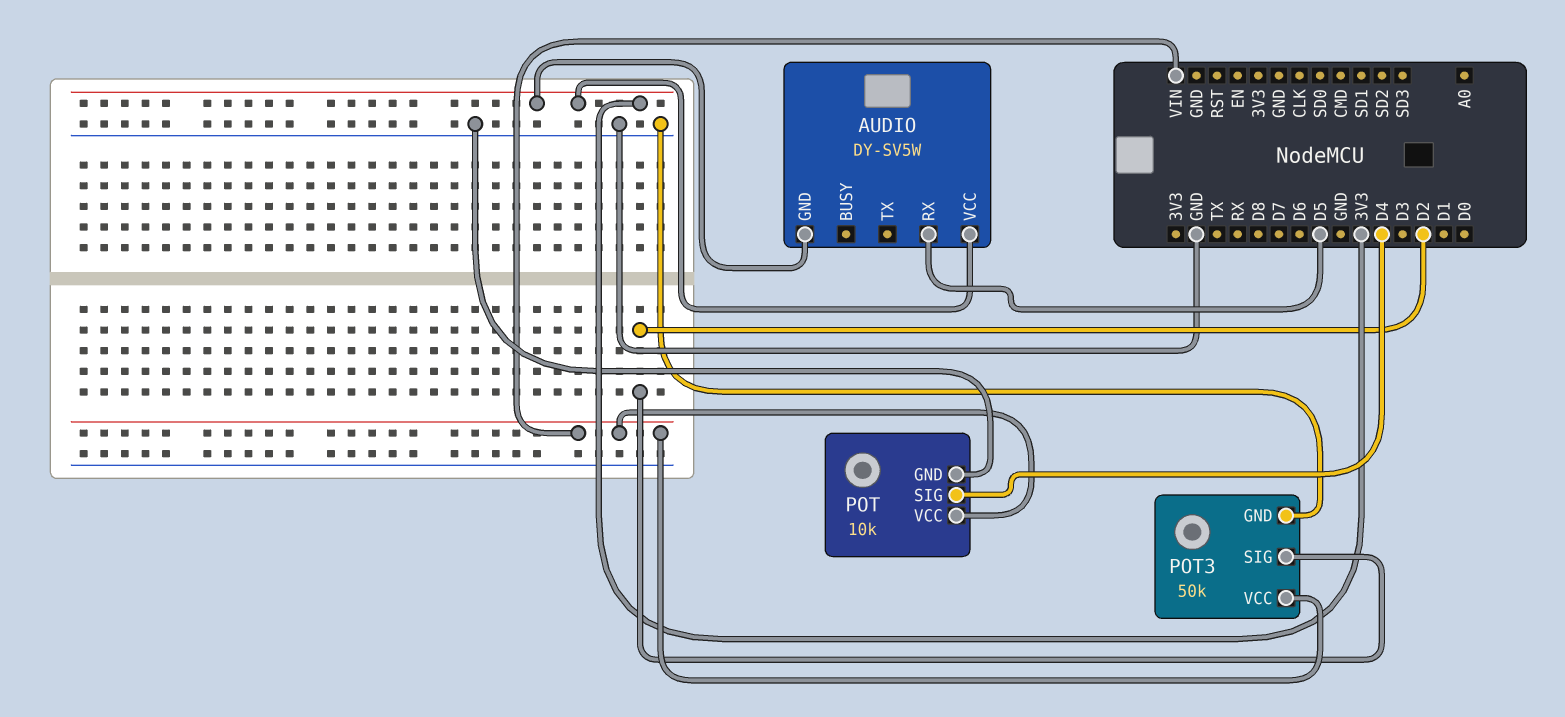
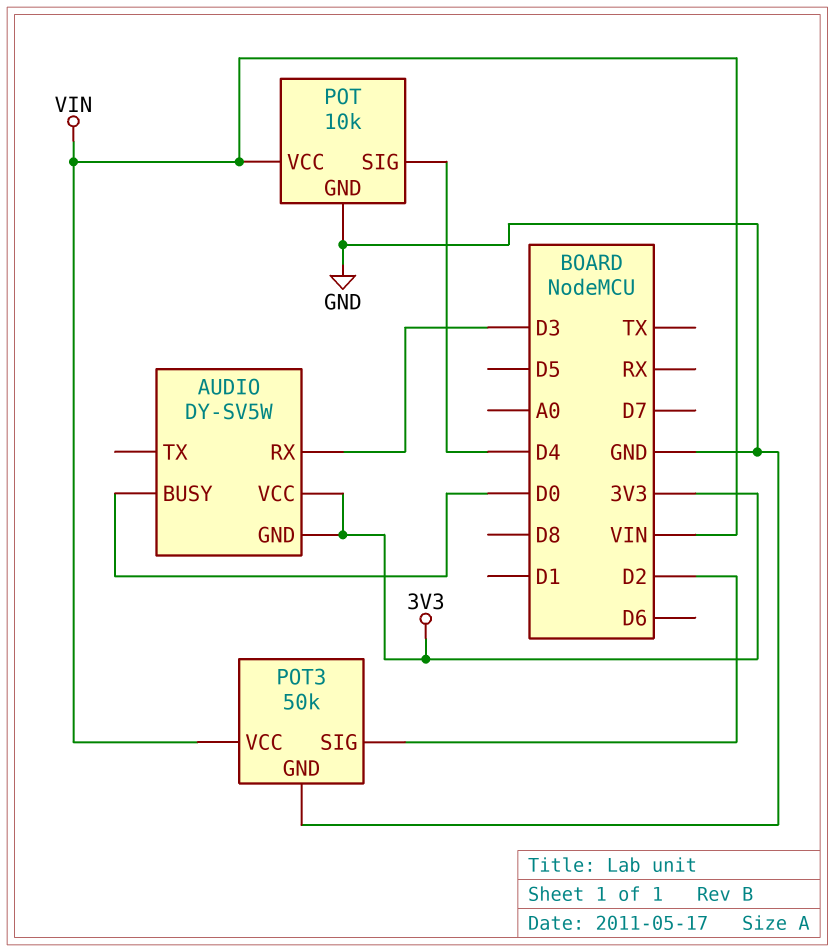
AUDIO pin BUSY: none -> D0
AUDIO pin RX: D5 -> D3

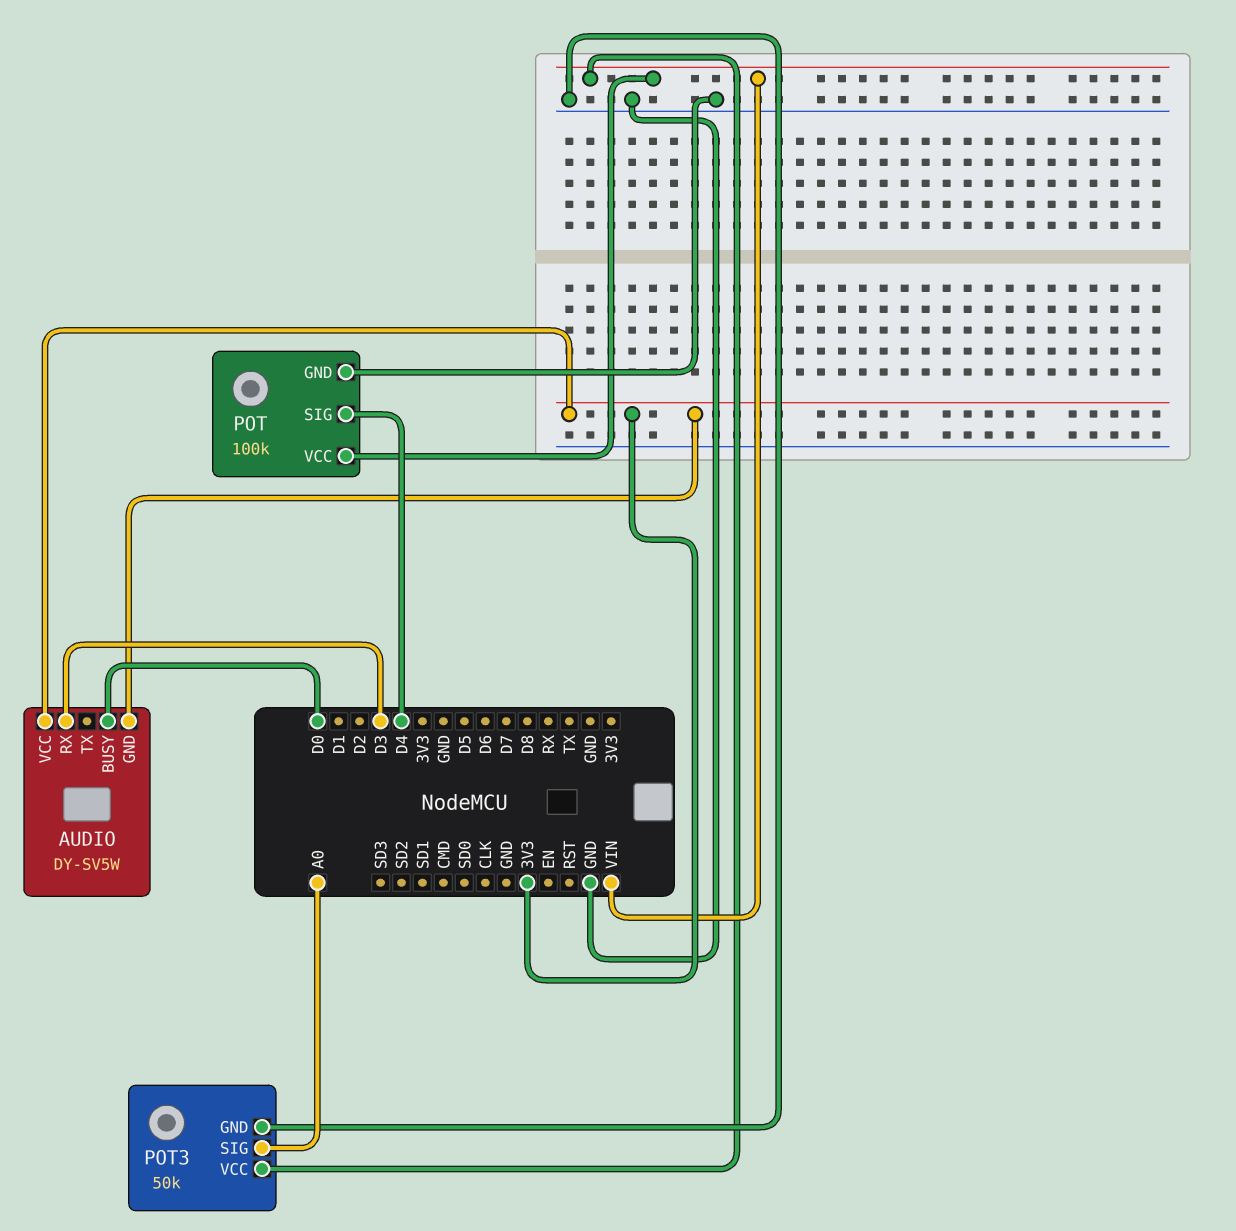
POT: 10k -> 100k
POT3 pin SIG: D2 -> A0

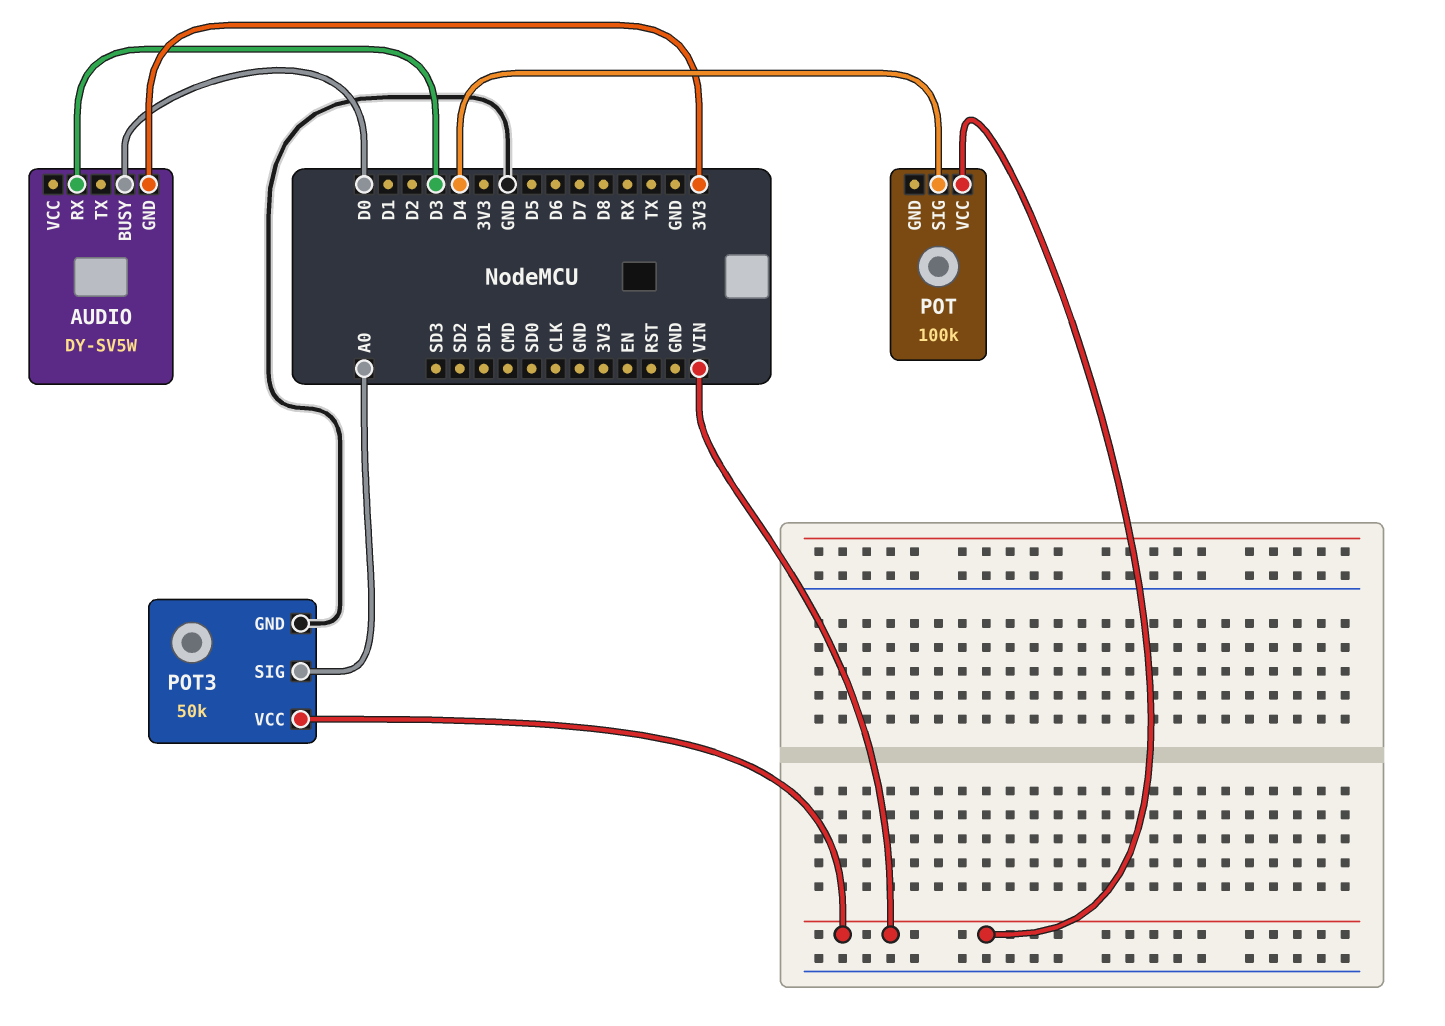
AUDIO pin VCC: 3V3 -> none
POT pin GND: GND -> none

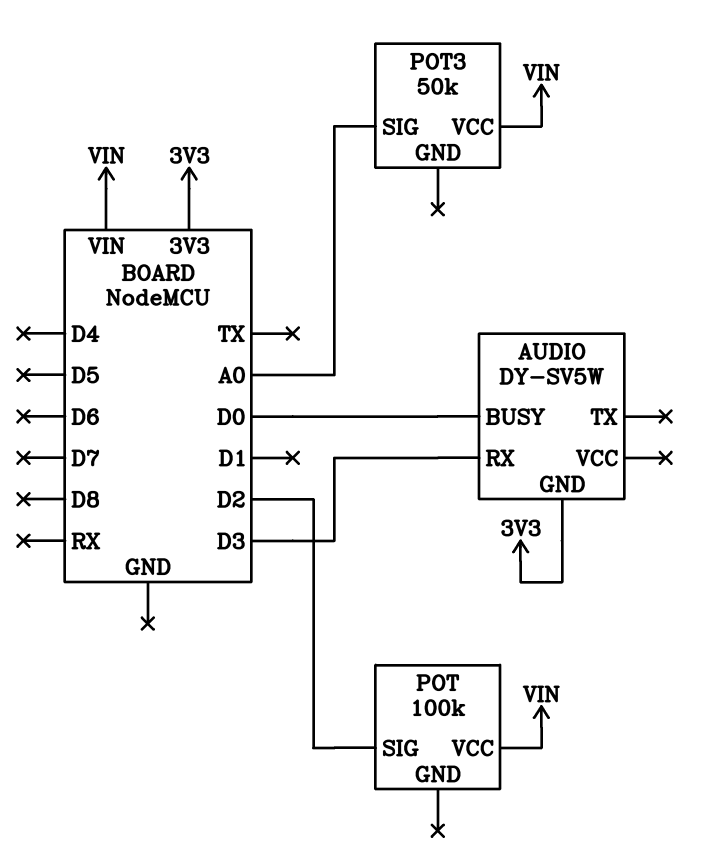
POT pin SIG: D4 -> D2
POT3 pin GND: GND -> none

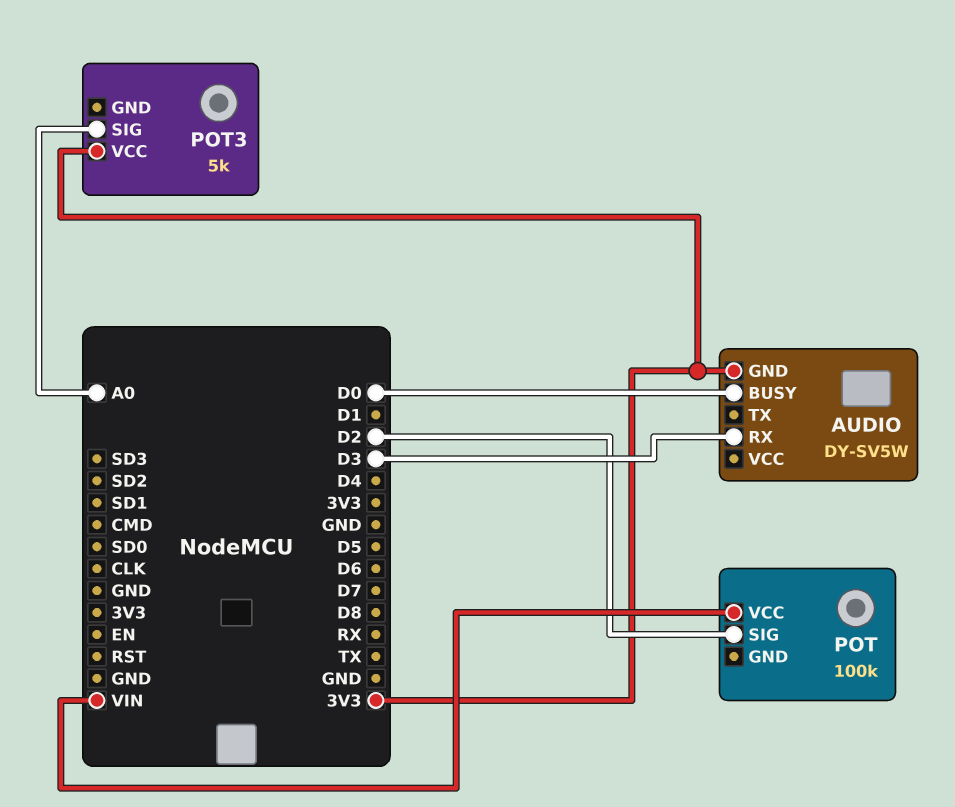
POT3: 50k -> 5k
POT3 pin VCC: VIN -> 3V3

